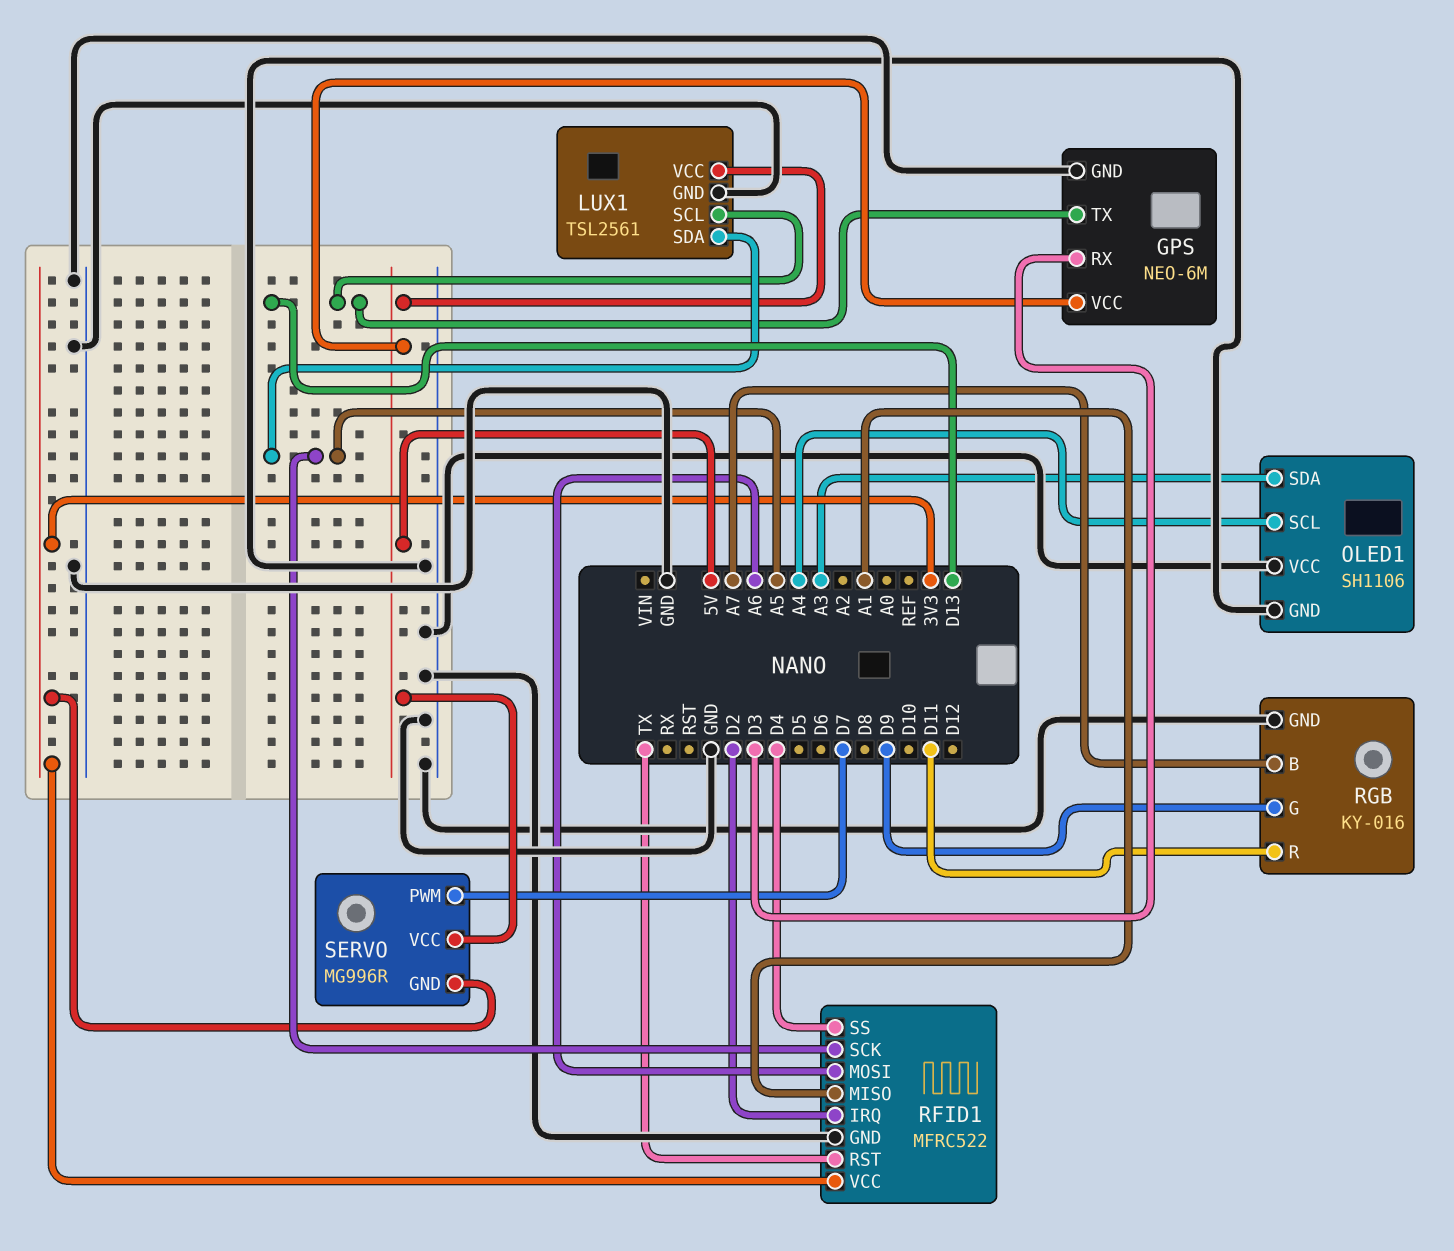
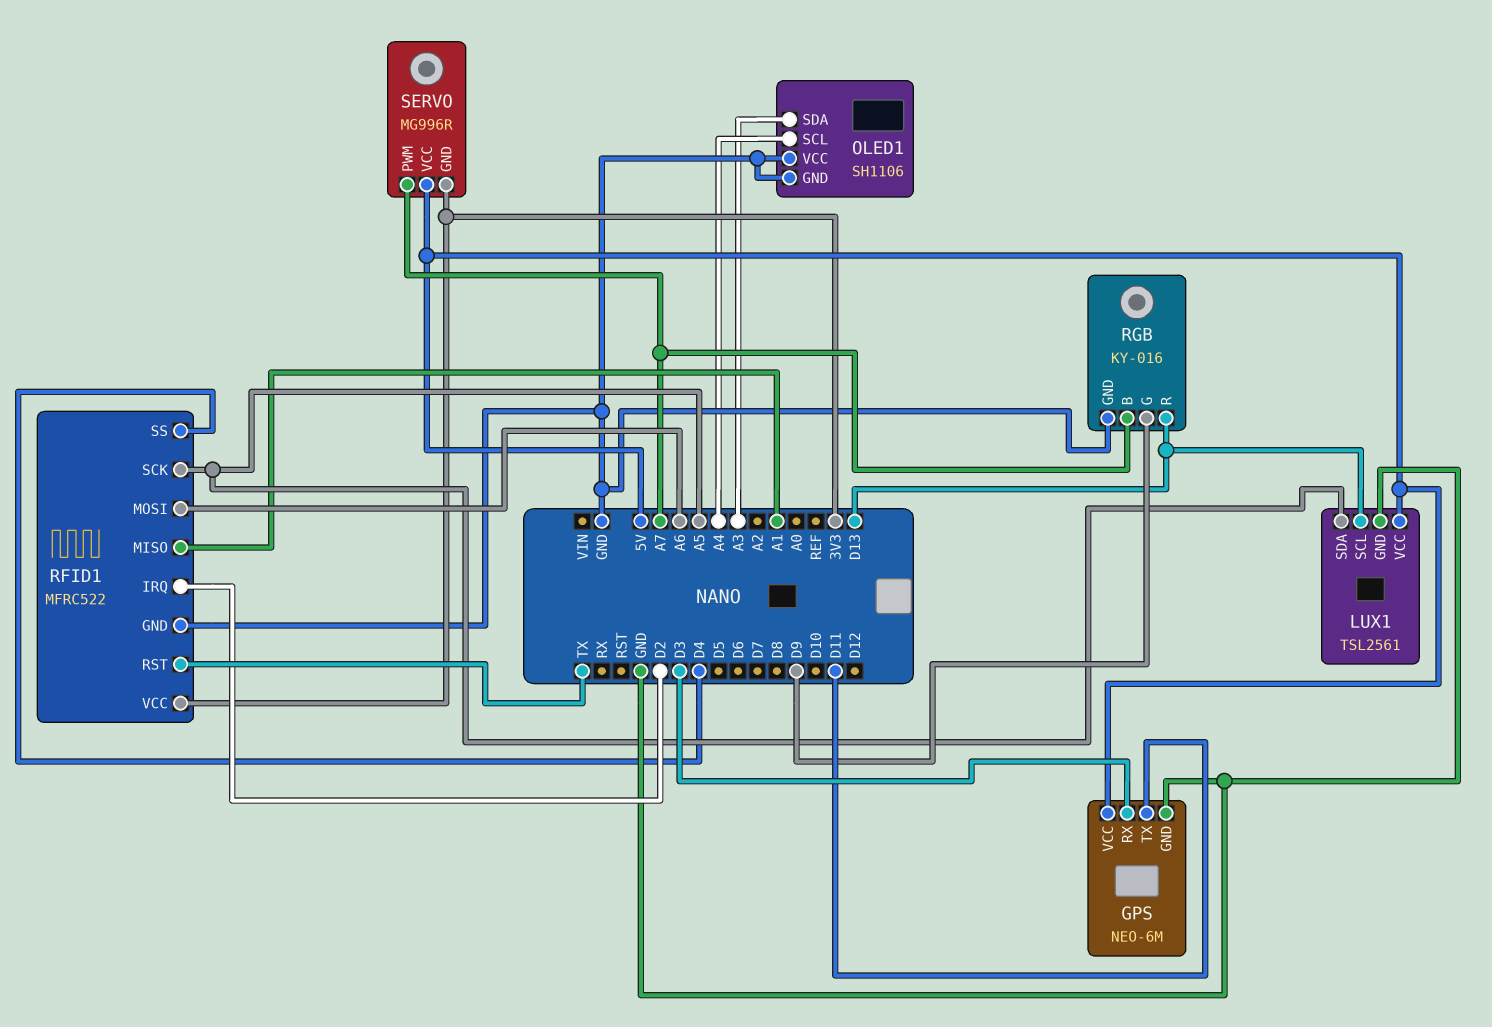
GPS pin TX: D13 -> D11
RGB pin R: D11 -> D13
SERVO pin PWM: D7 -> A7

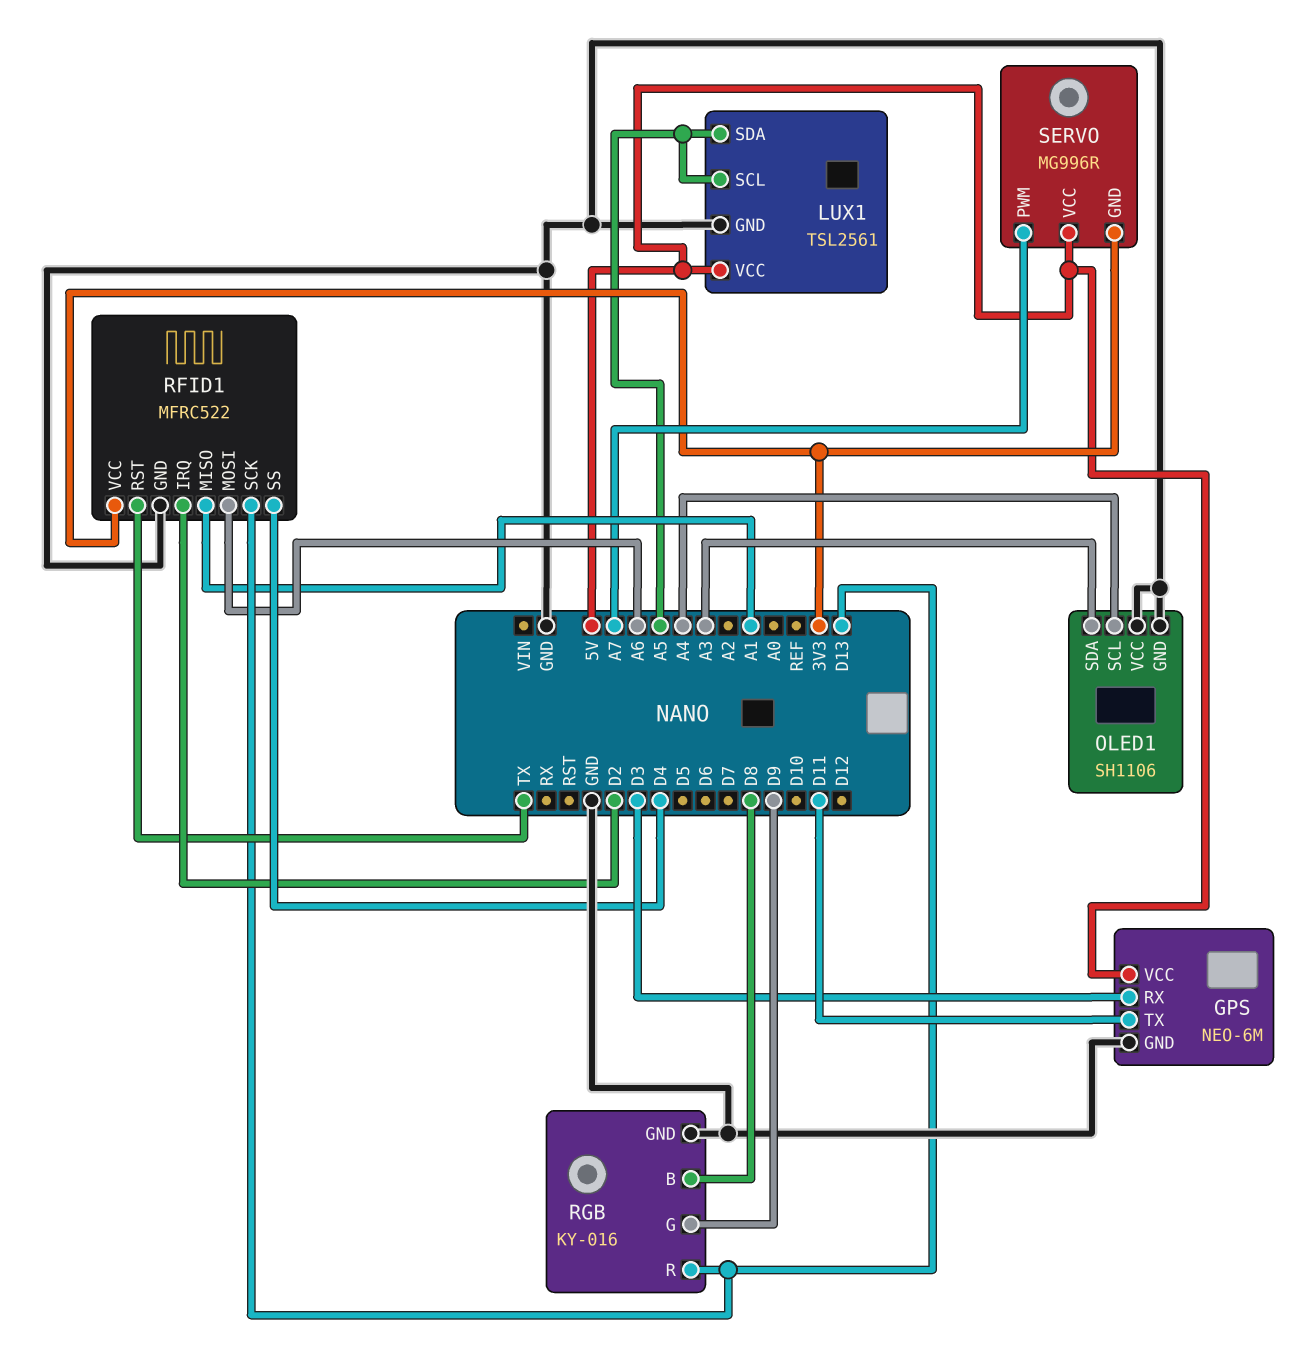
LUX1 pin SCL: D13 -> A5
RFID1 pin SCK: A5 -> D13
RGB pin B: A7 -> D8

